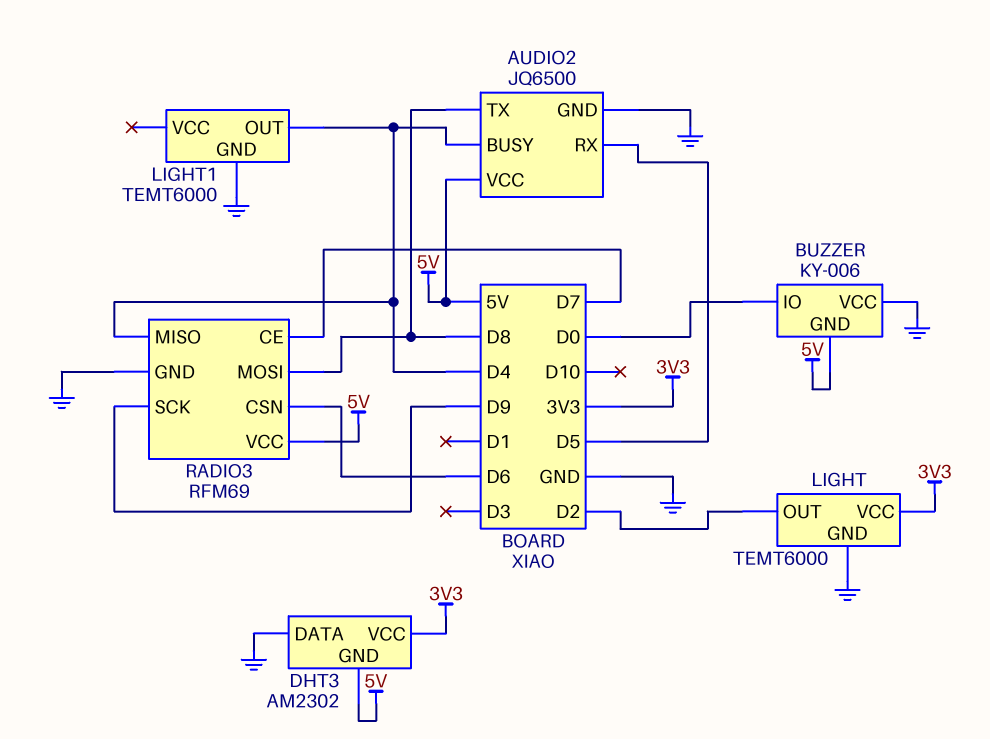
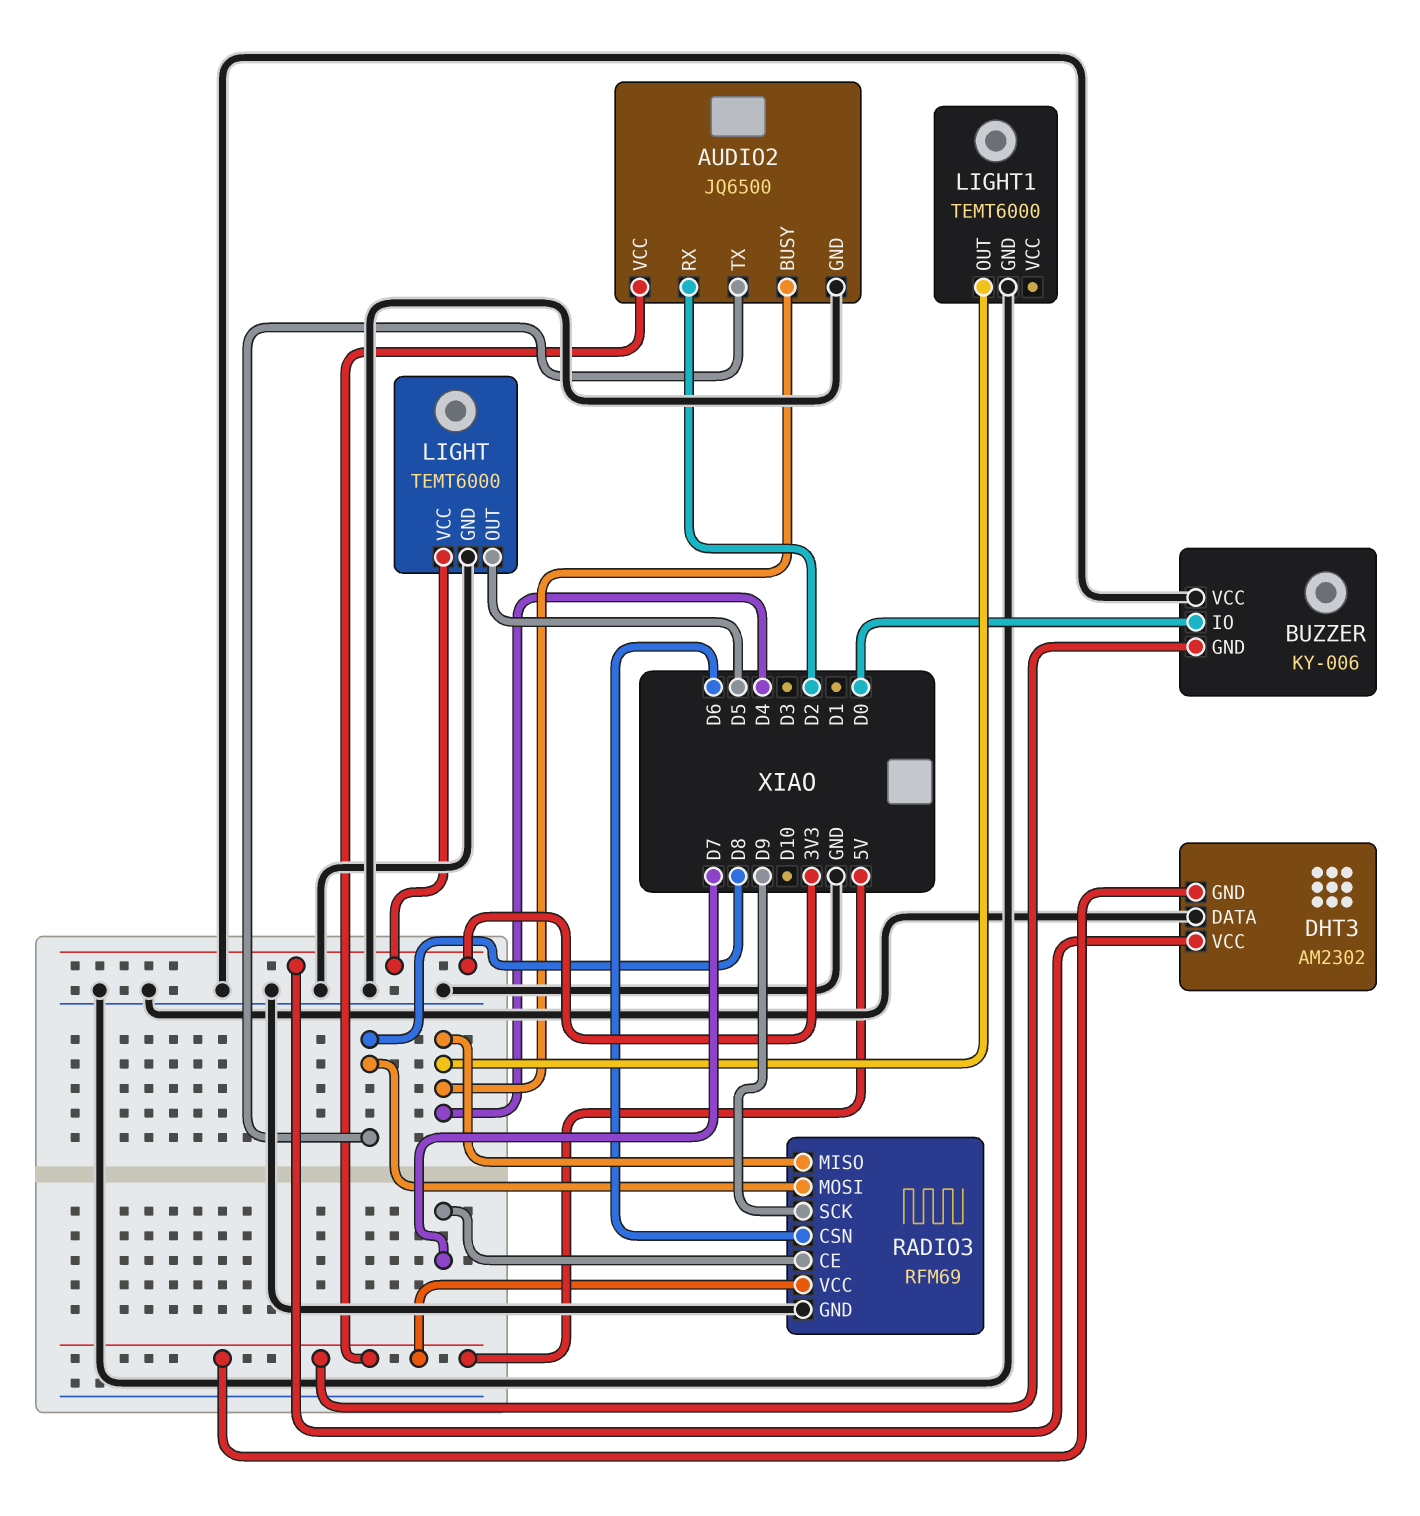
AUDIO2 pin RX: D5 -> D2
LIGHT pin OUT: D2 -> D5

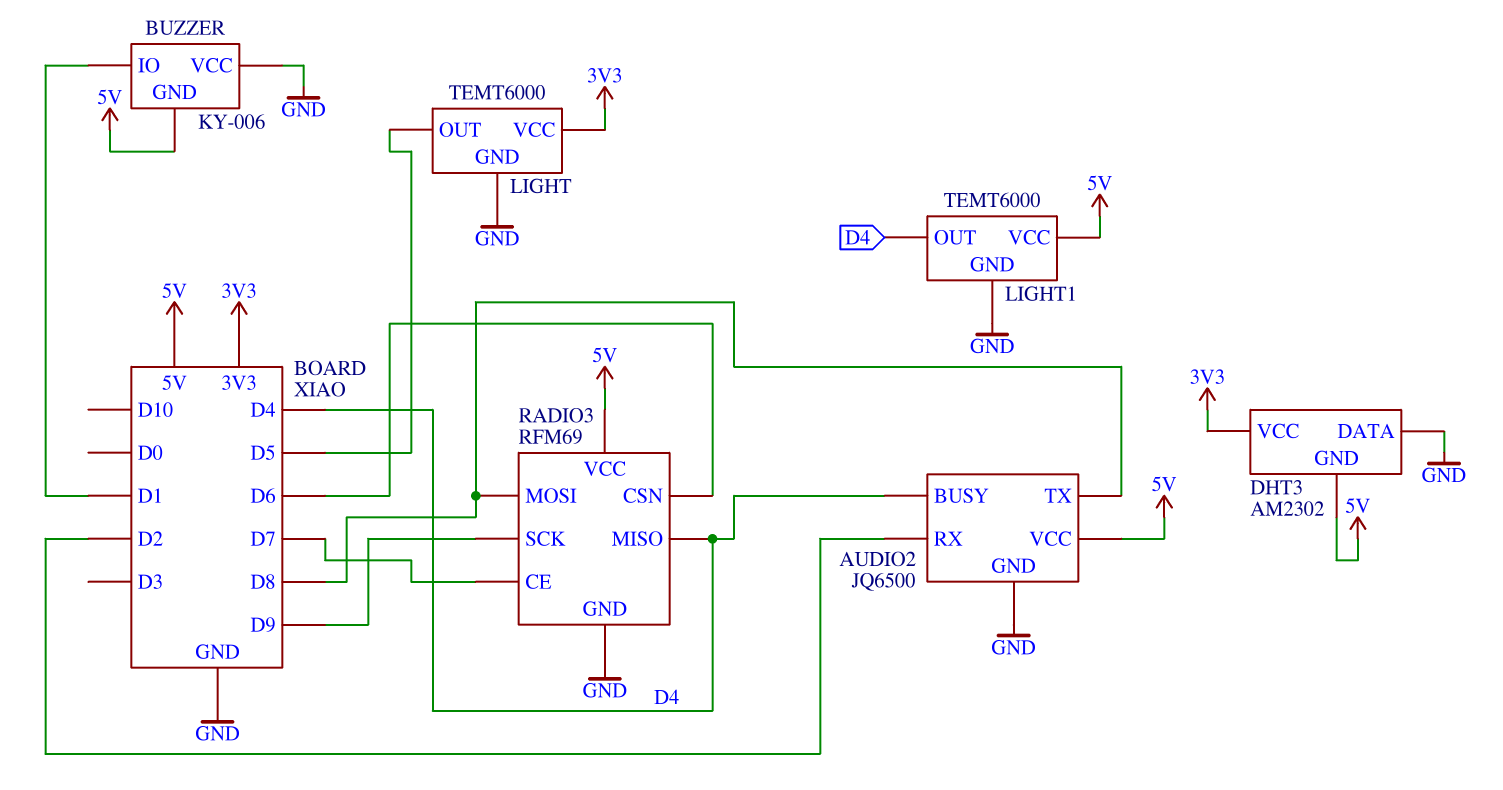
BUZZER pin IO: D0 -> D1
LIGHT1 pin VCC: none -> 5V

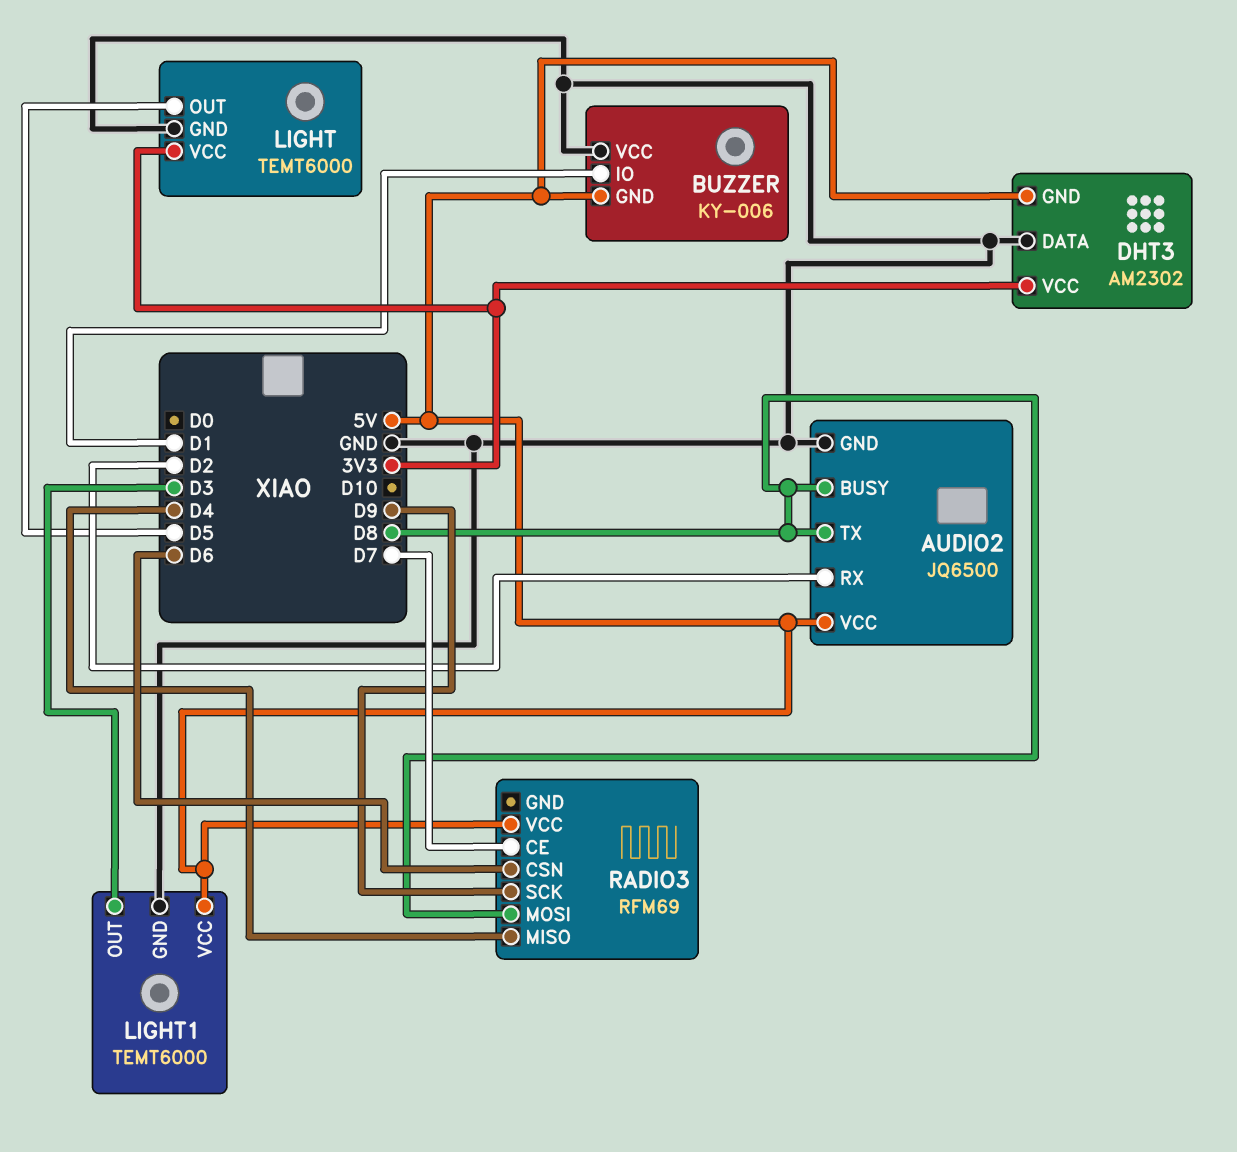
AUDIO2 pin BUSY: D4 -> D8
LIGHT1 pin OUT: D4 -> D3
RADIO3 pin GND: GND -> none

